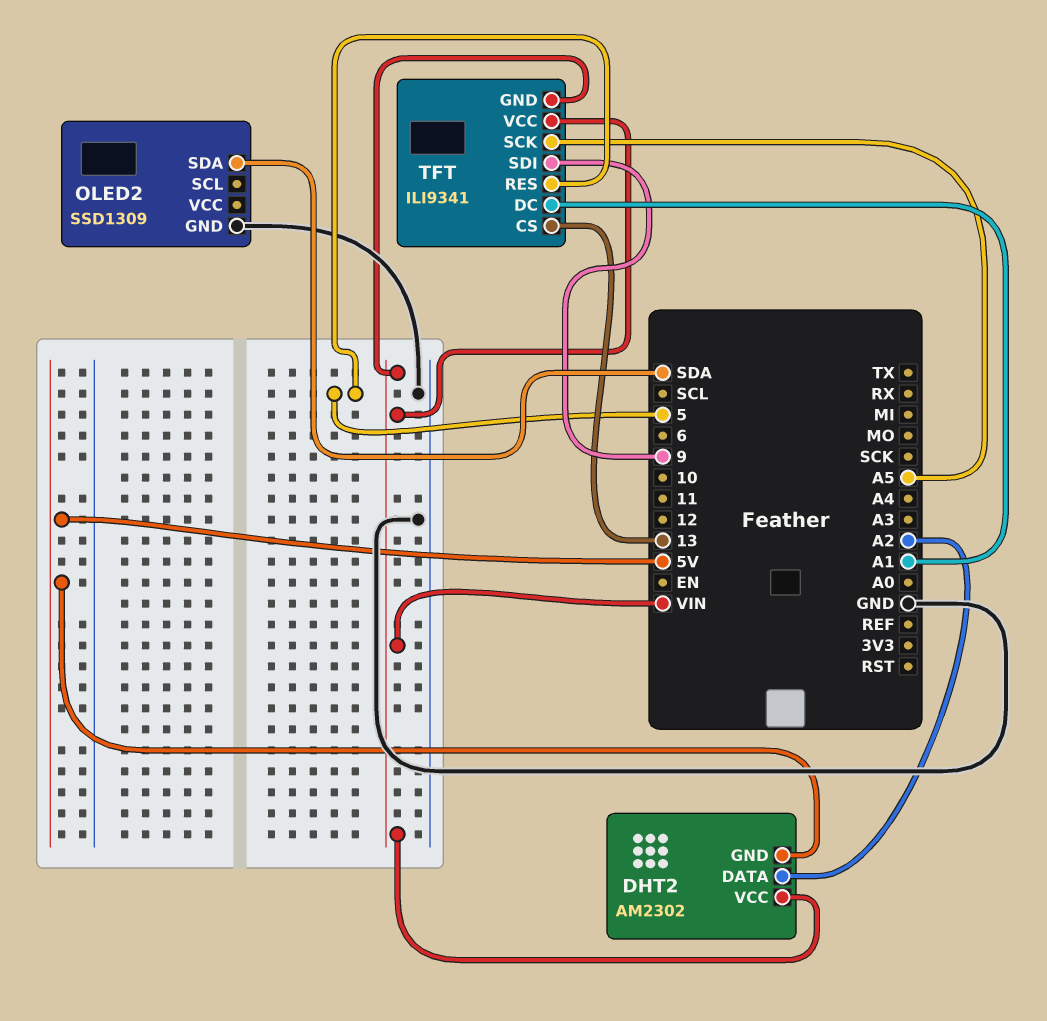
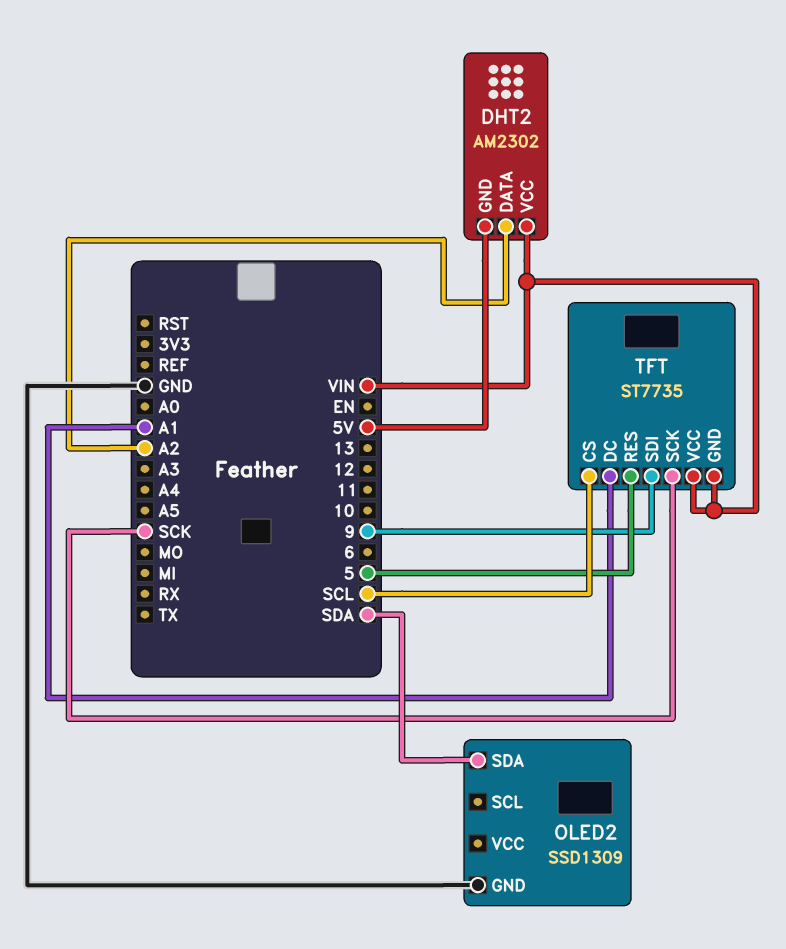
TFT: ILI9341 -> ST7735
TFT pin CS: 13 -> SCL
TFT pin SCK: A5 -> SCK

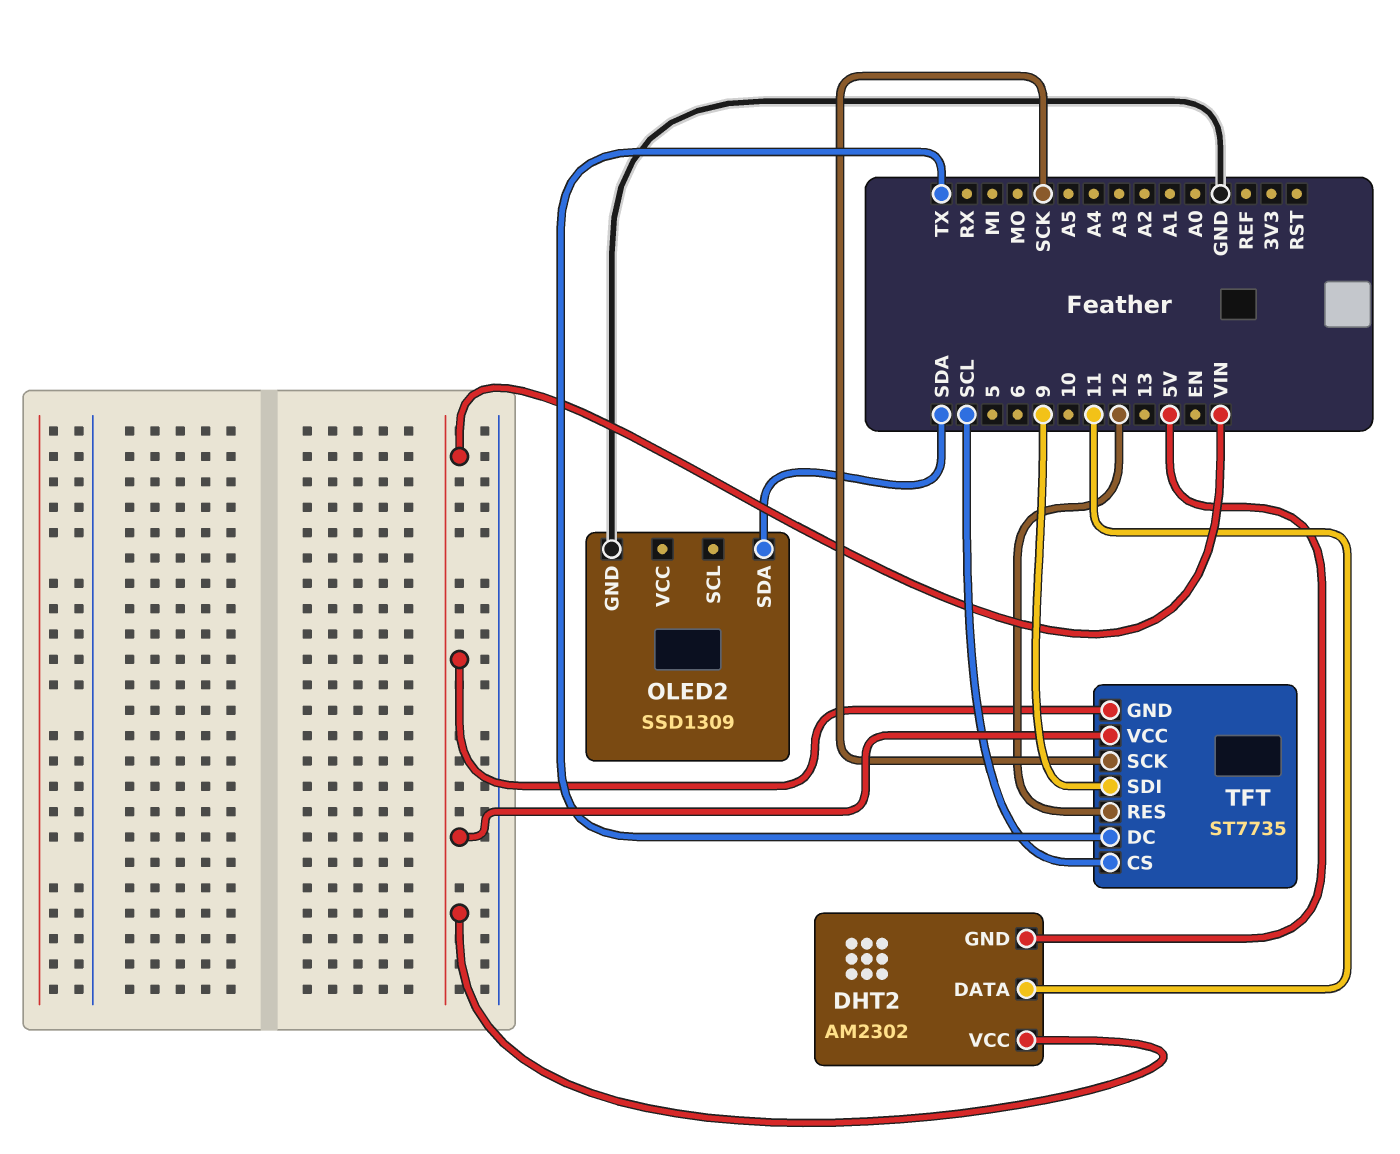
DHT2 pin DATA: A2 -> 11
TFT pin DC: A1 -> TX
TFT pin RES: 5 -> 12

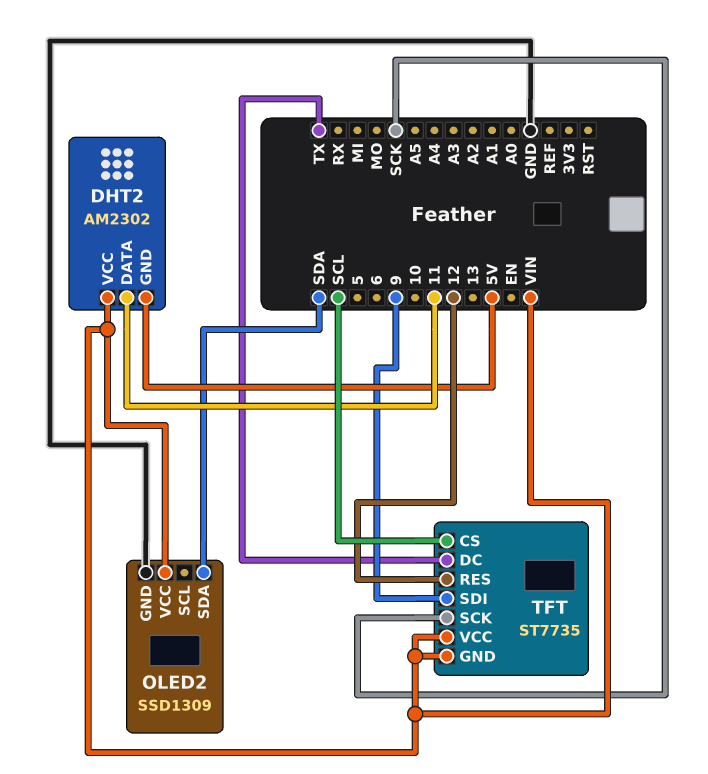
OLED2 pin VCC: none -> VIN

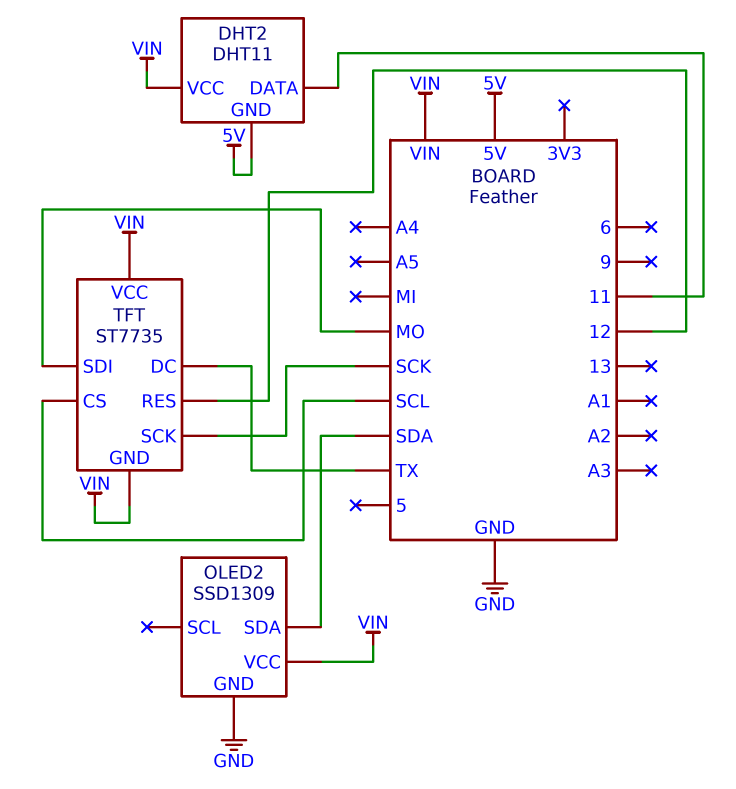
DHT2: AM2302 -> DHT11
TFT pin SDI: 9 -> MO

